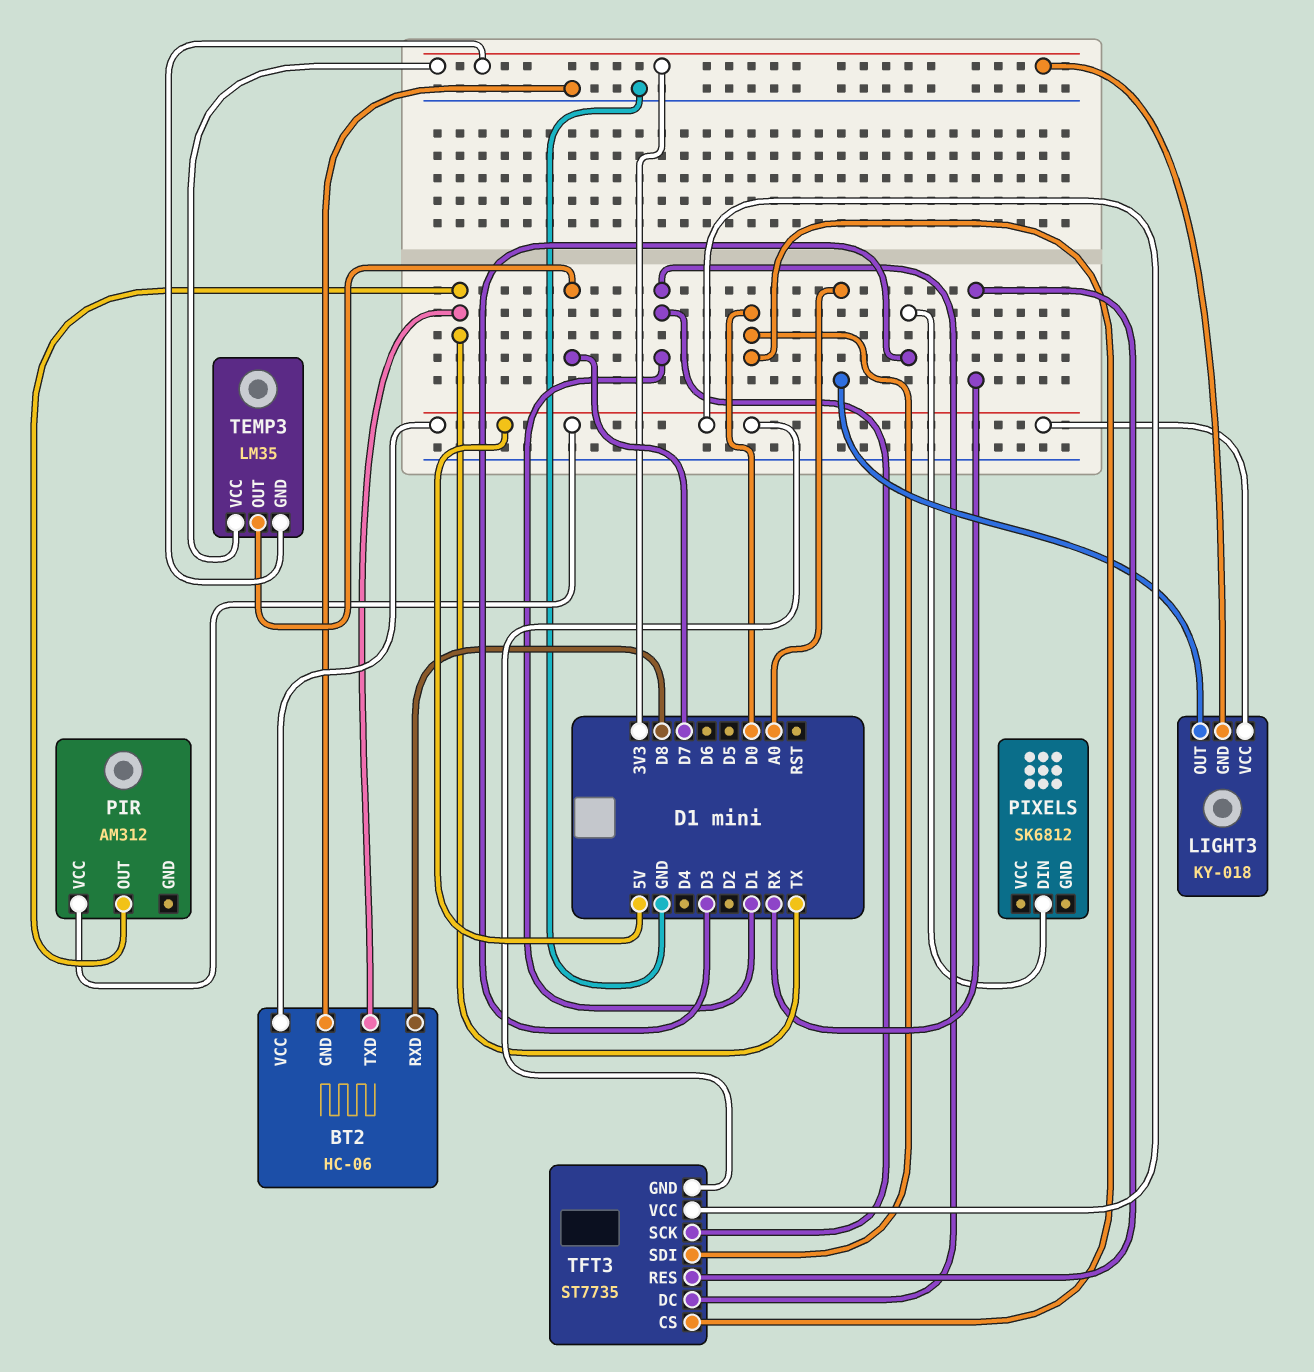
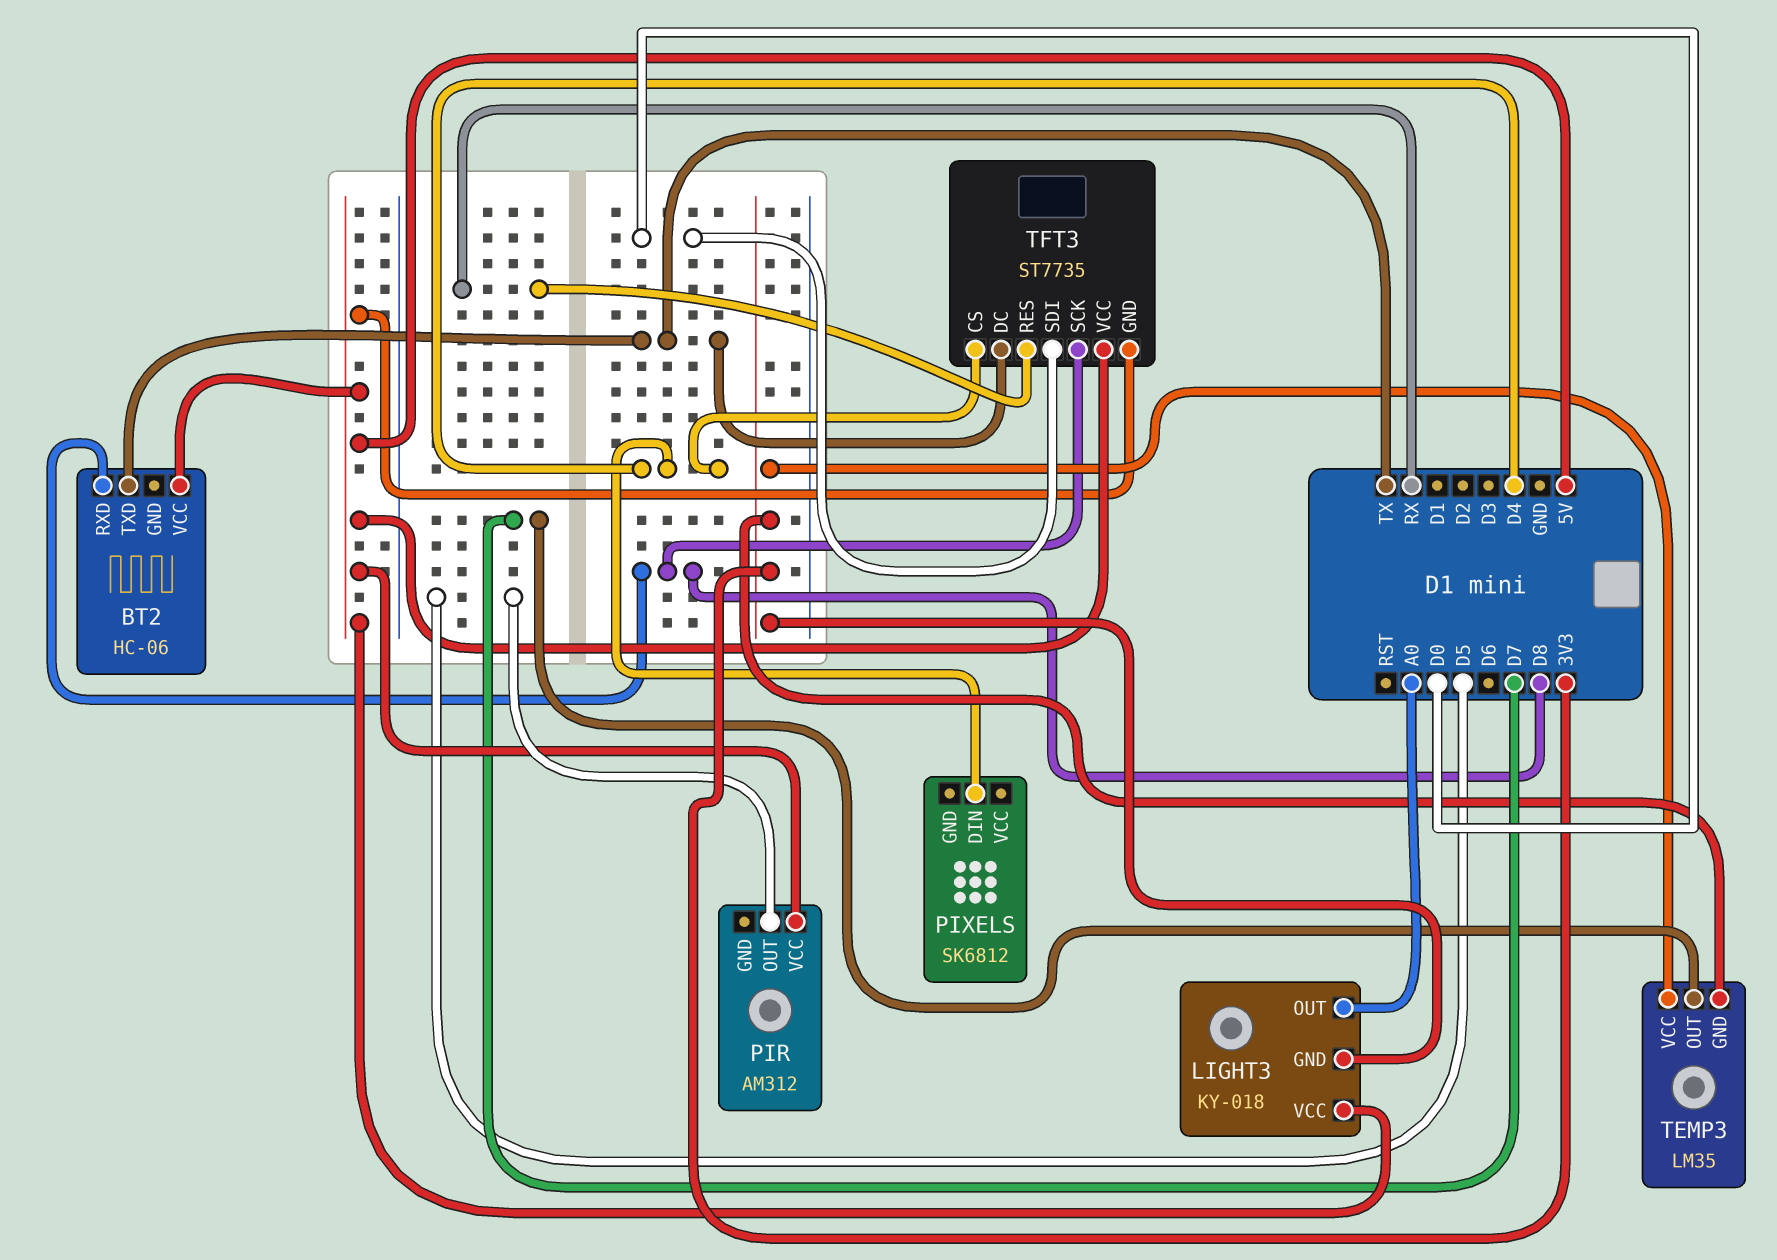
BT2 pin GND: GND -> none
PIR pin OUT: TX -> D5
PIXELS pin DIN: D3 -> D4
TFT3 pin CS: D0 -> D4
TFT3 pin DC: D1 -> TX
TFT3 pin SCK: D1 -> D8

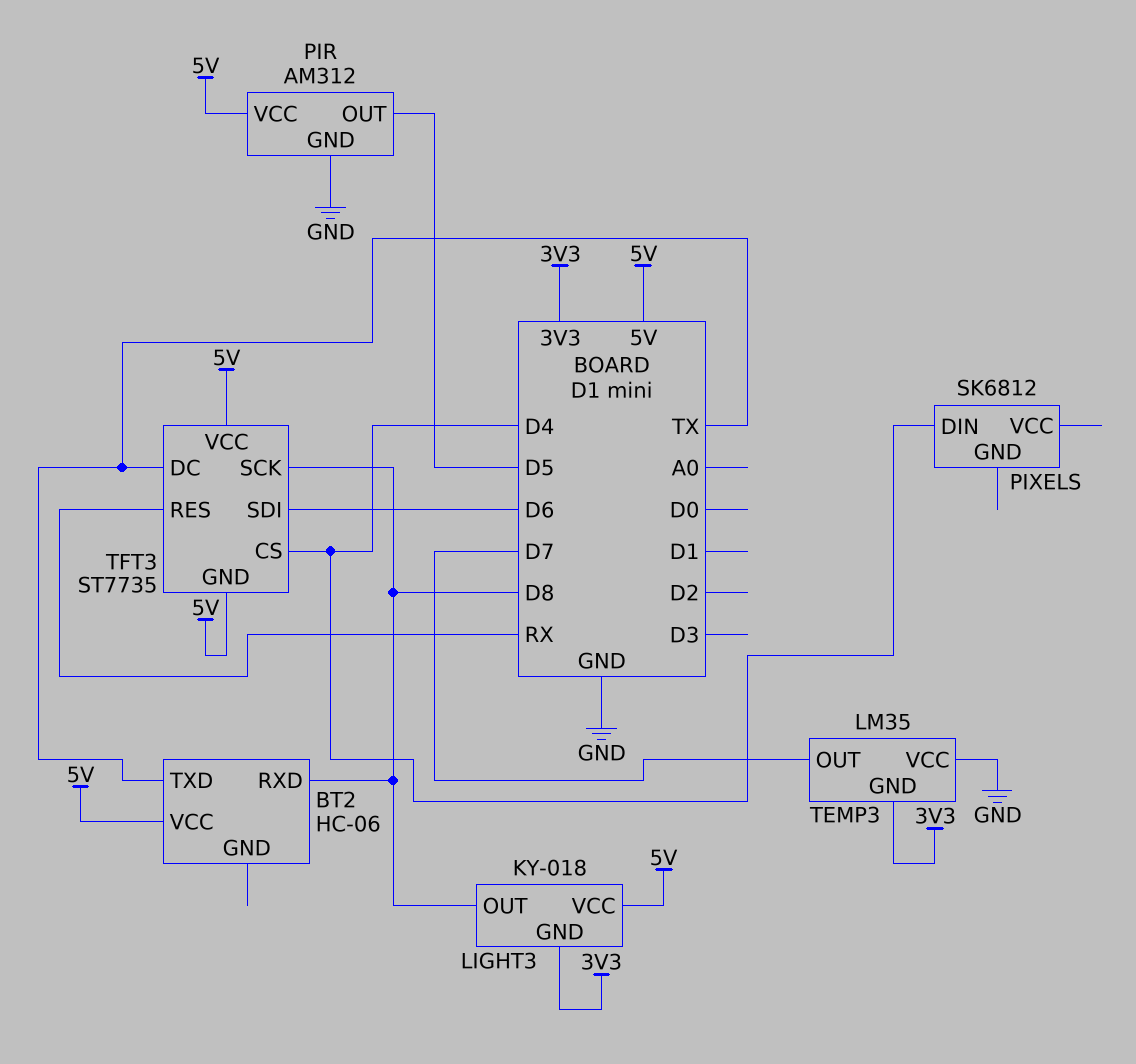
LIGHT3 pin OUT: A0 -> D8
PIR pin GND: none -> GND
TEMP3 pin VCC: 3V3 -> GND
TFT3 pin SDI: D0 -> D6

